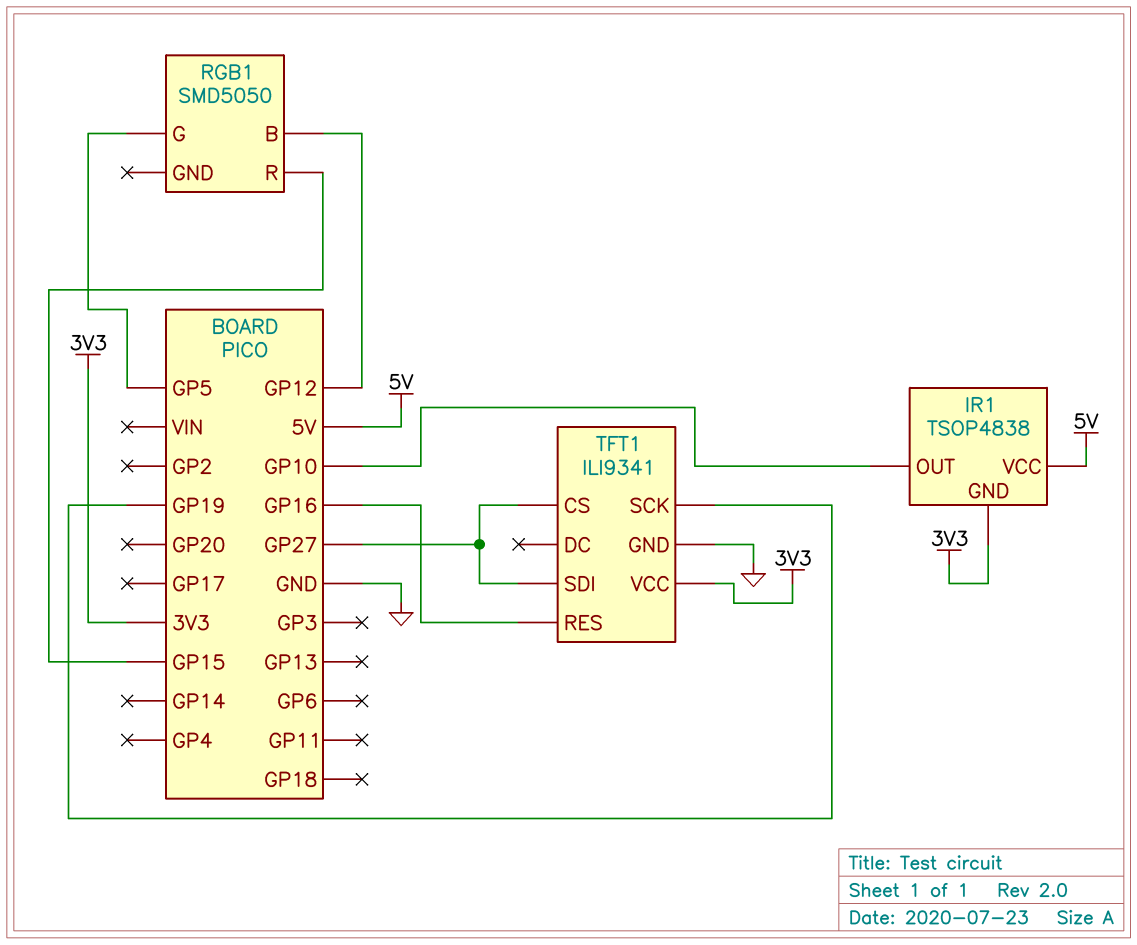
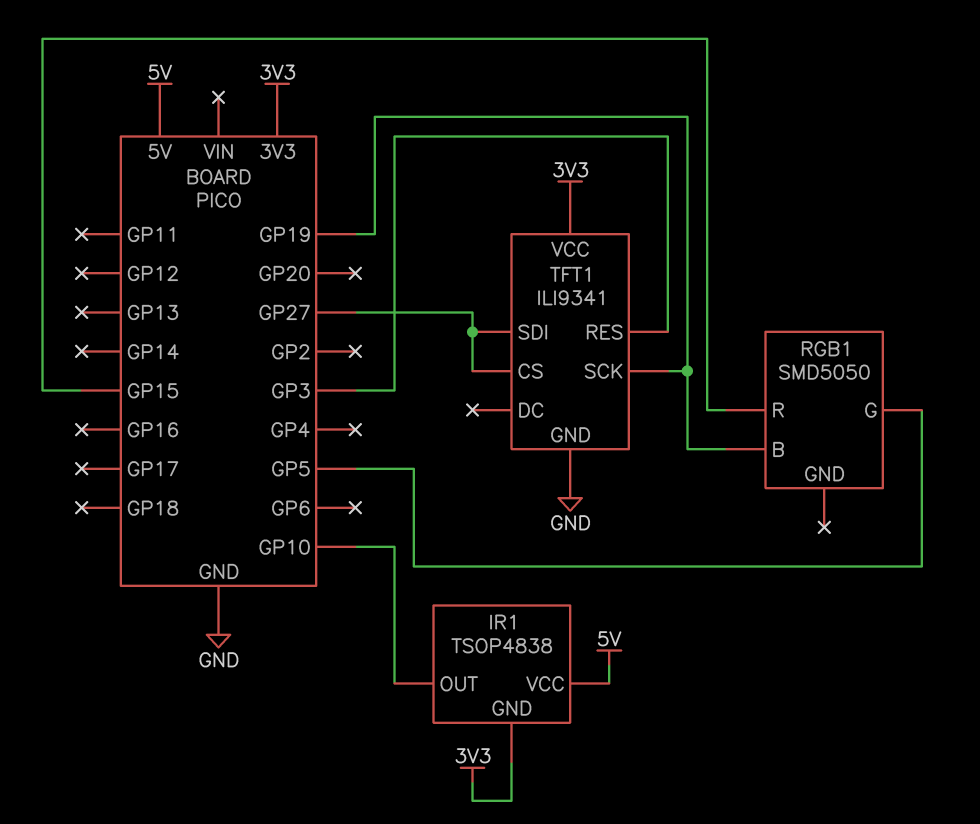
RGB1 pin B: GP12 -> GP19
TFT1 pin RES: GP16 -> GP3

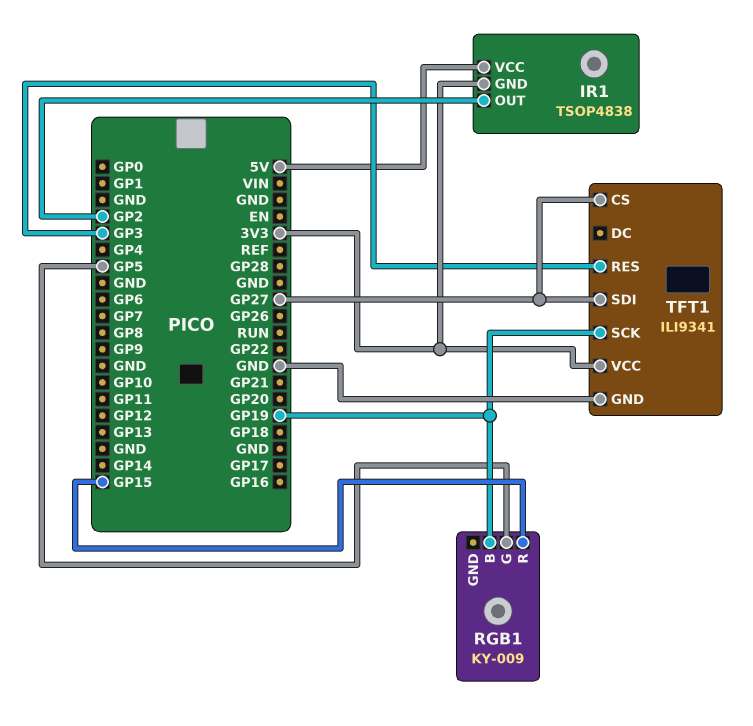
IR1 pin OUT: GP10 -> GP2
RGB1: SMD5050 -> KY-009

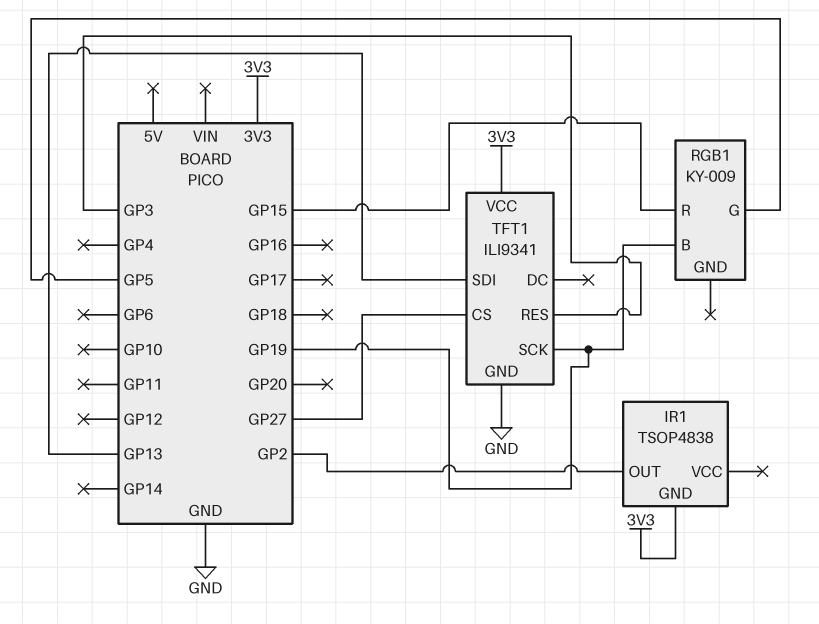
IR1 pin VCC: 5V -> none
TFT1 pin SDI: GP27 -> GP13

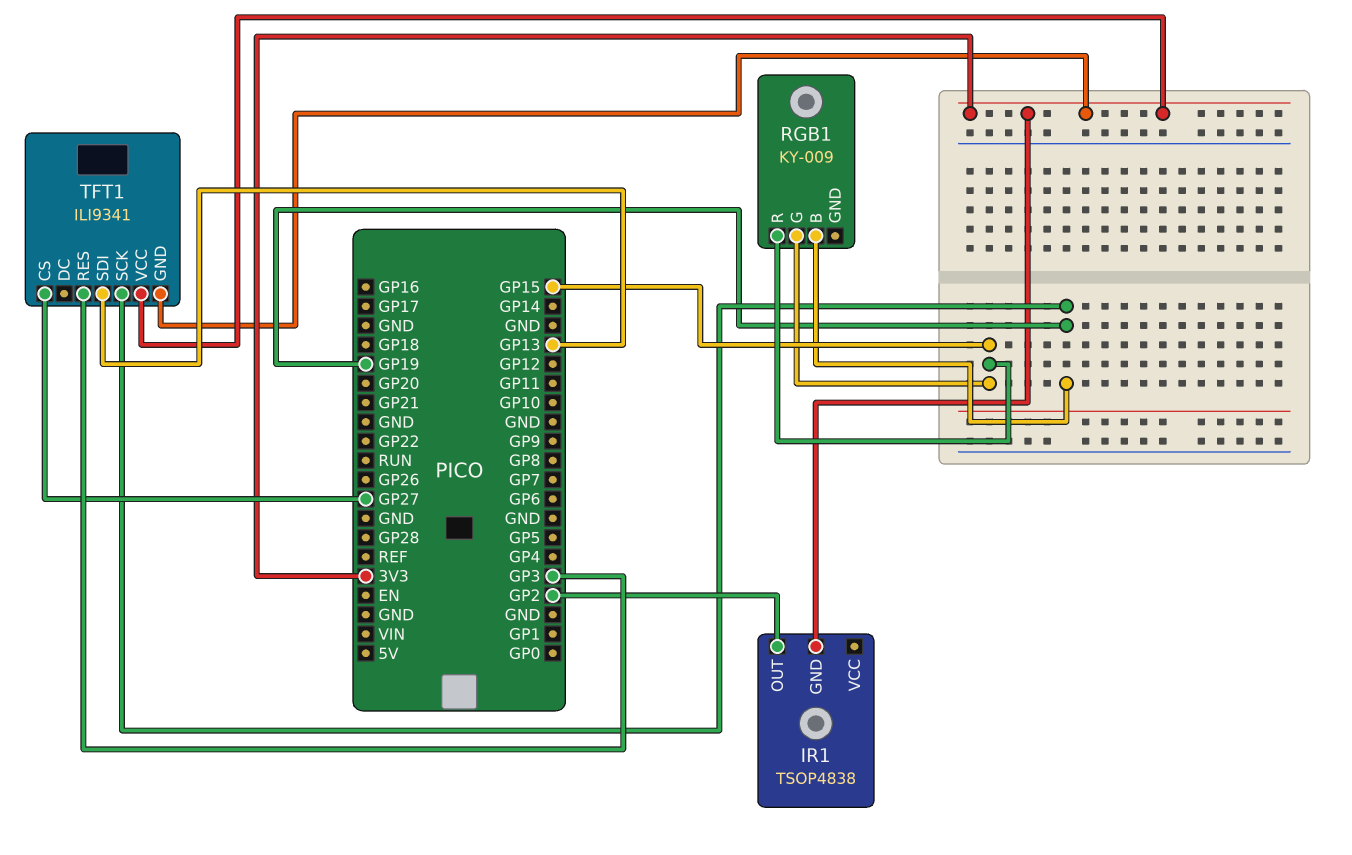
RGB1 pin G: GP5 -> GP15
TFT1 pin GND: GND -> 3V3

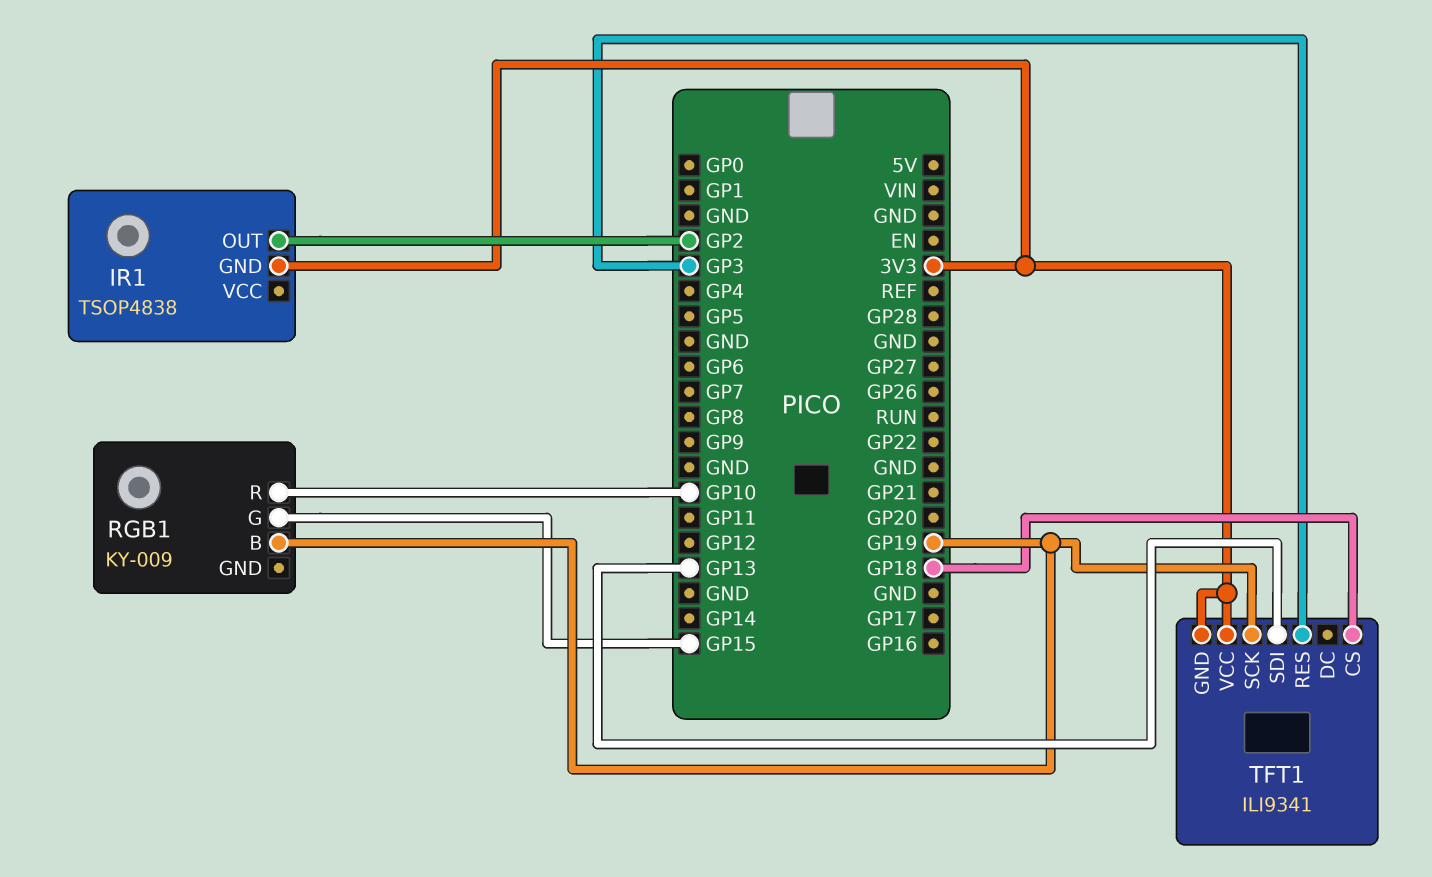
RGB1 pin R: GP15 -> GP10
TFT1 pin CS: GP27 -> GP18

